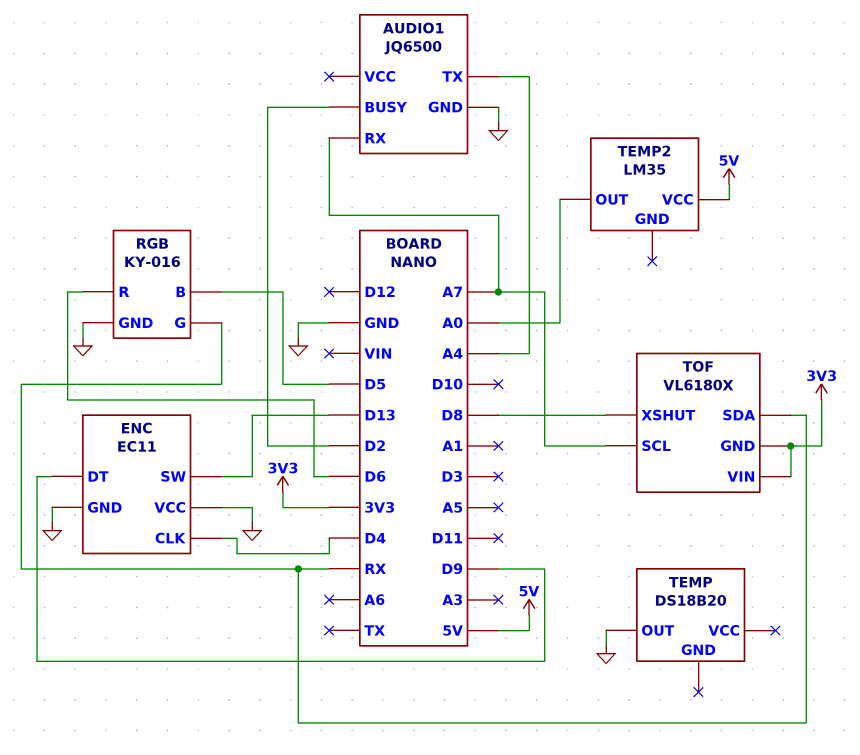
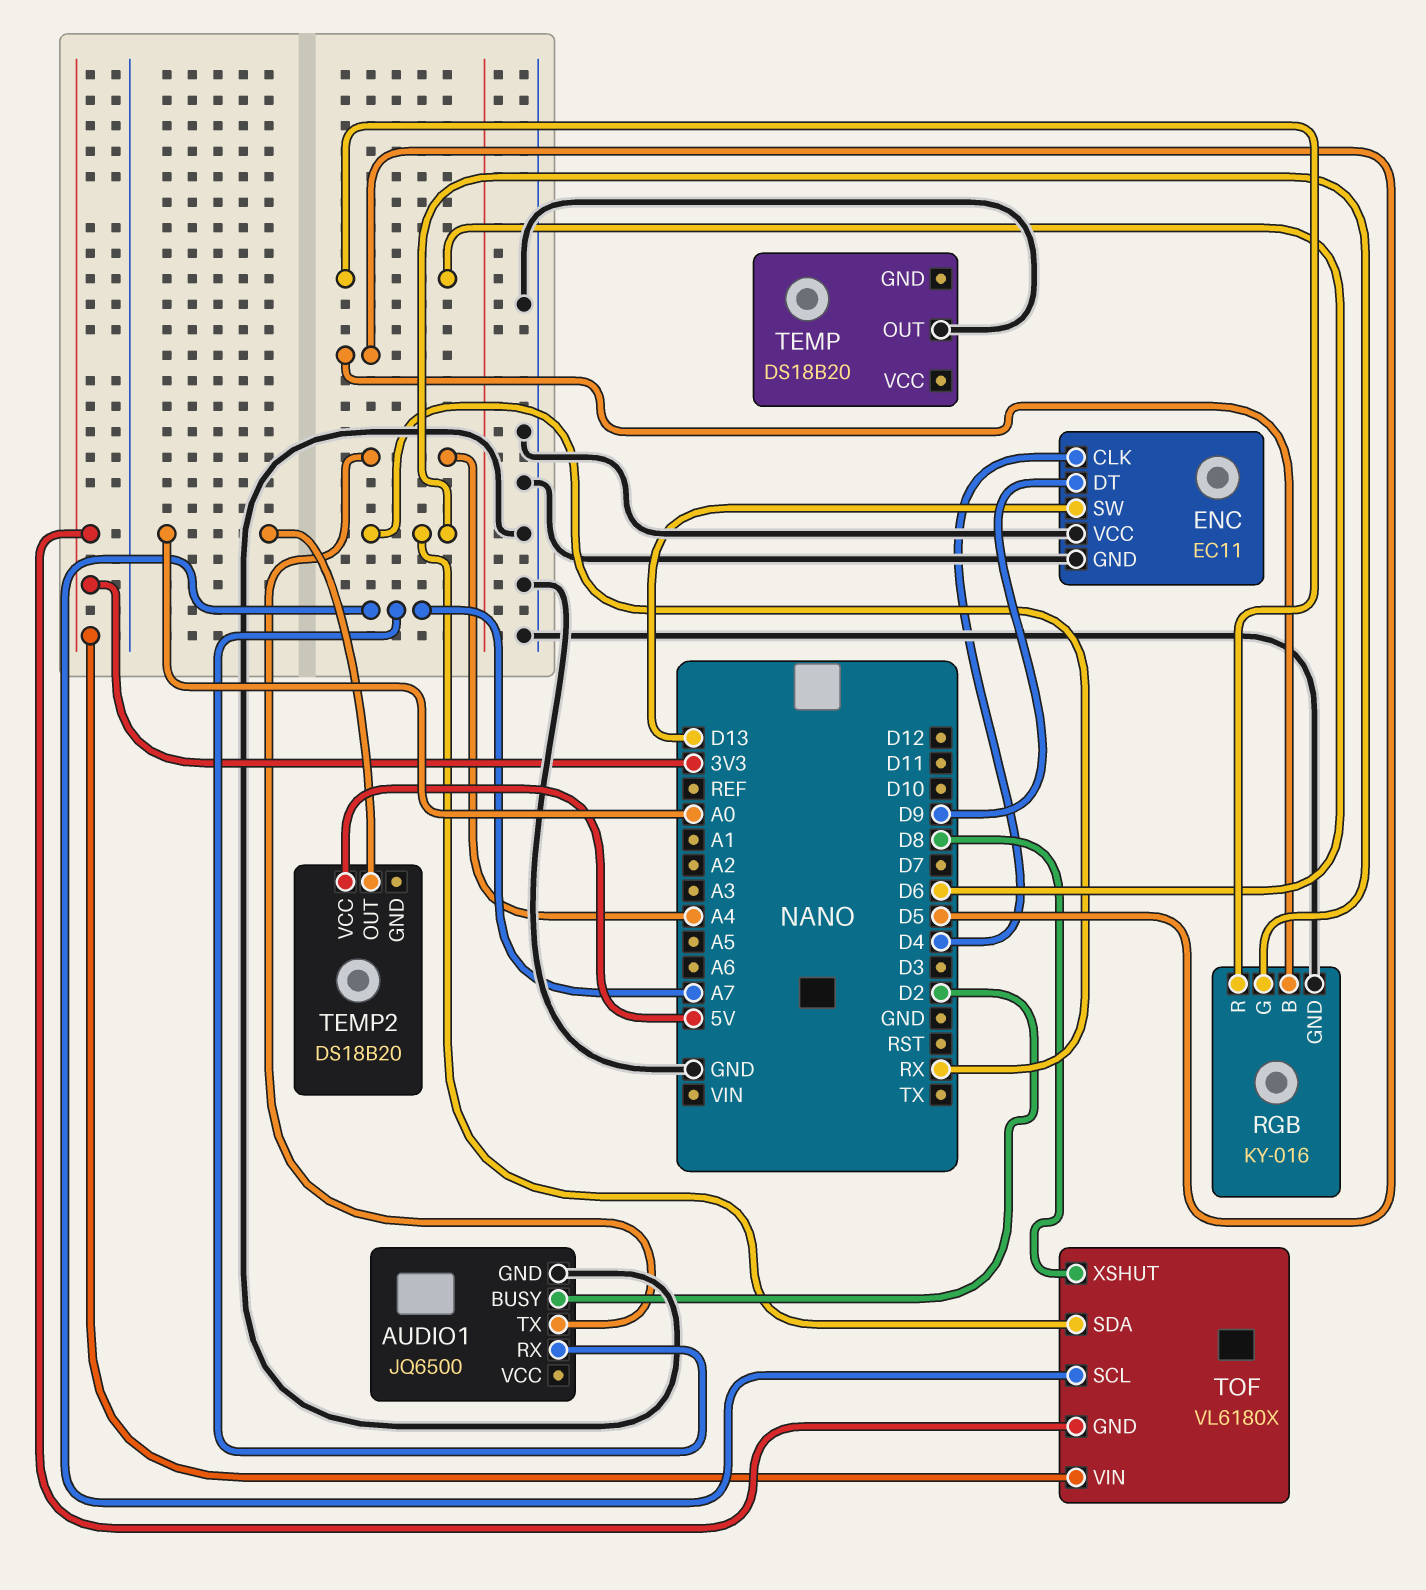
TEMP2: LM35 -> DS18B20

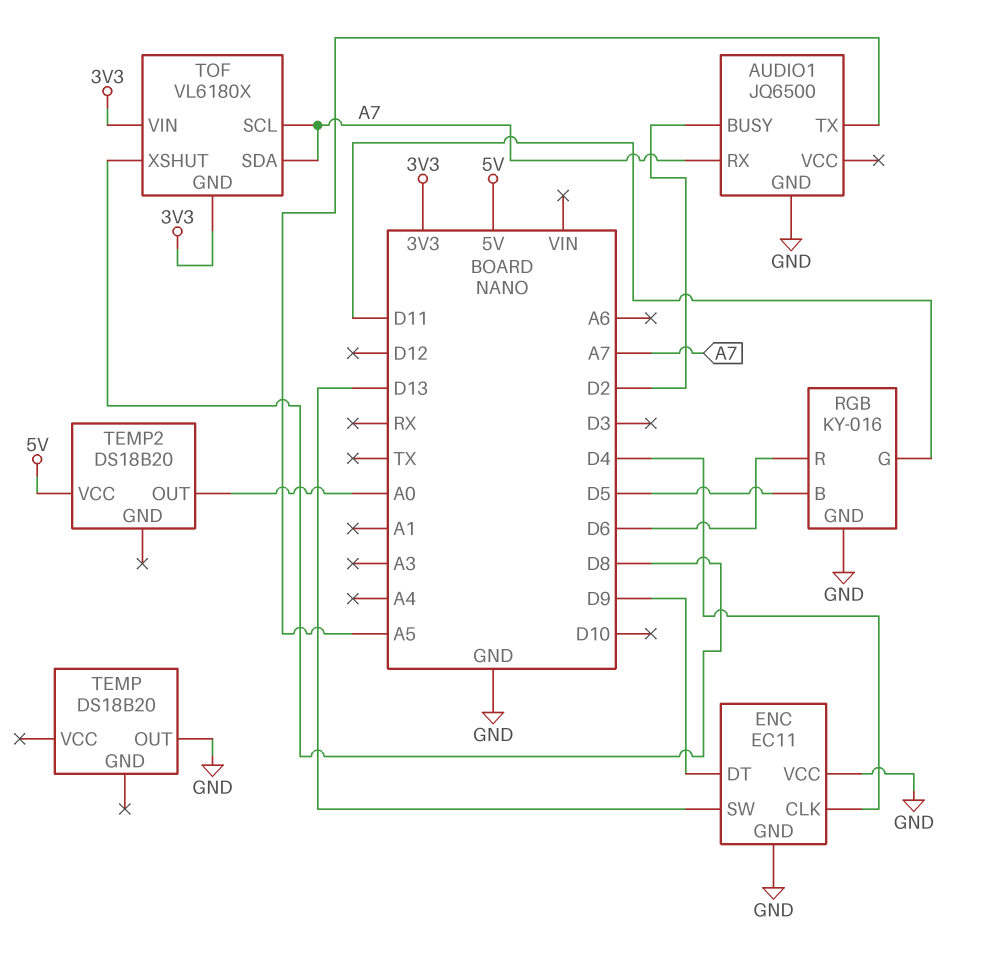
AUDIO1 pin TX: A4 -> A5
RGB pin G: RX -> D11
TOF pin SDA: RX -> A7

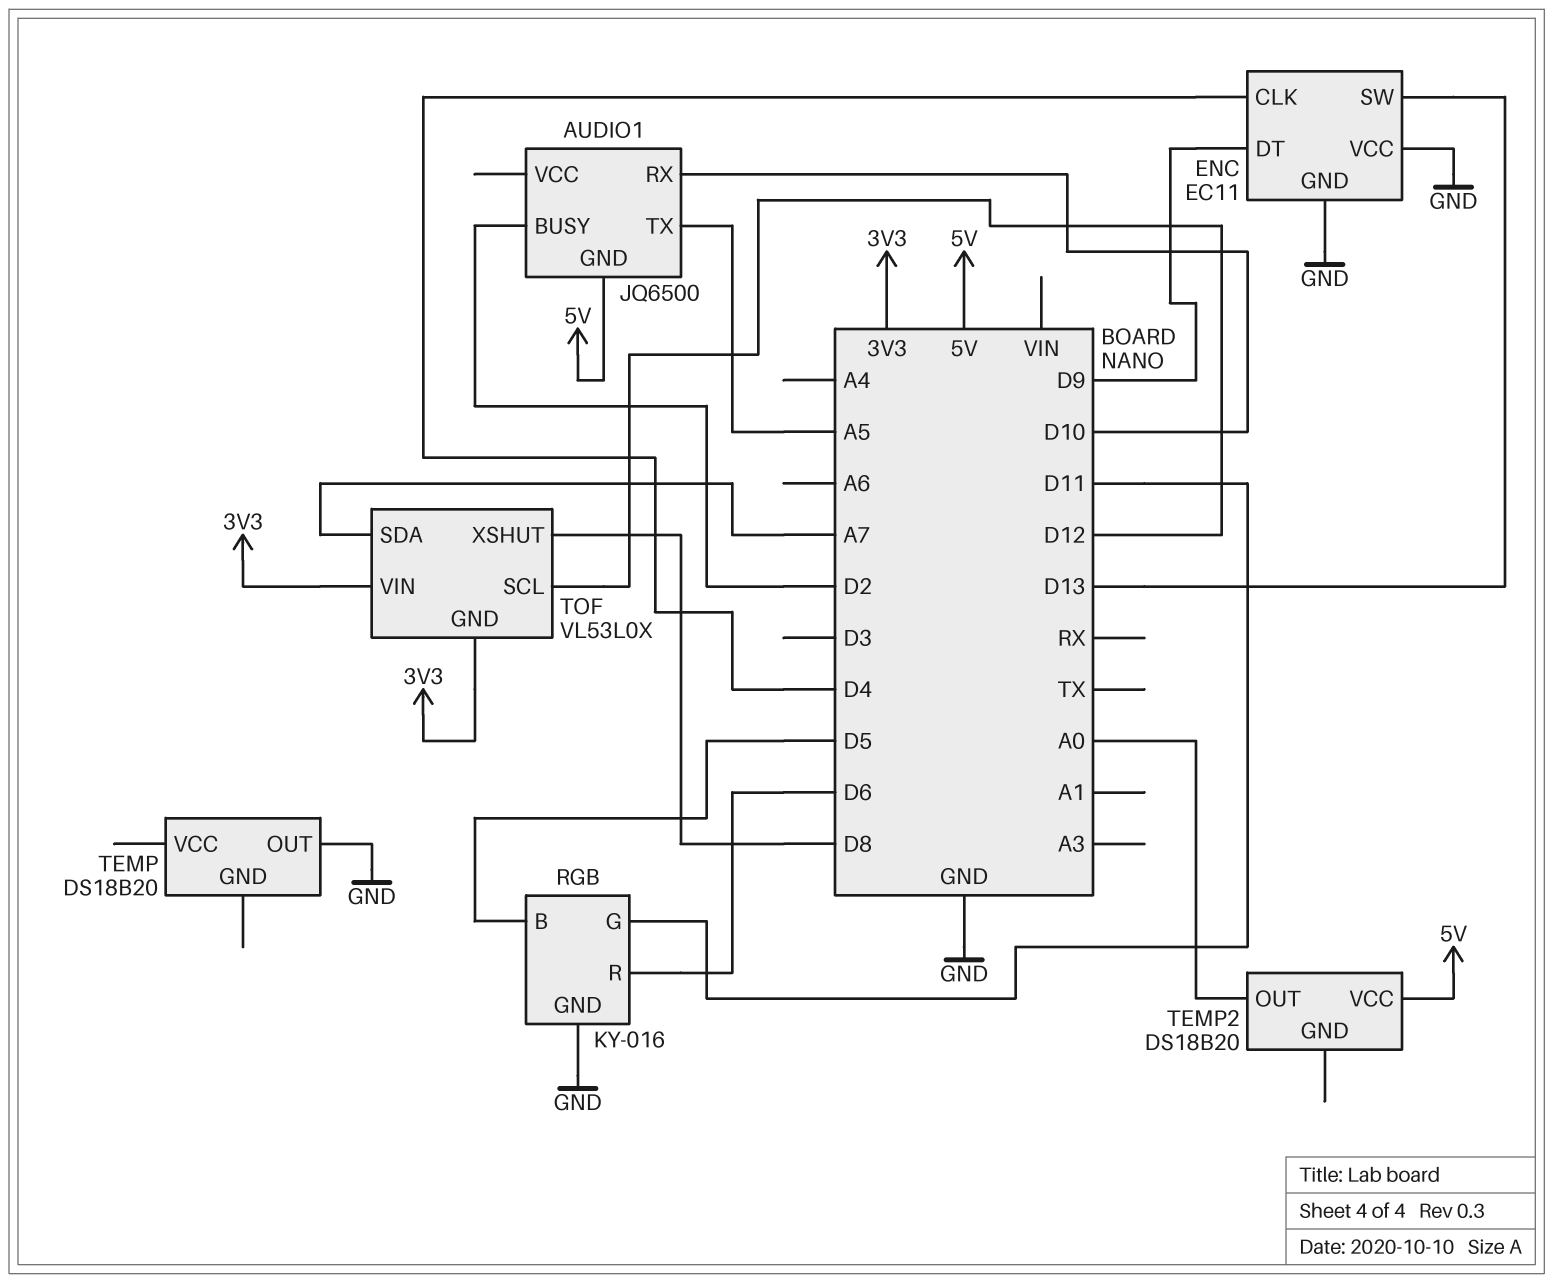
AUDIO1 pin GND: GND -> 5V
AUDIO1 pin RX: A7 -> D10
TOF: VL6180X -> VL53L0X
TOF pin SCL: A7 -> D12

